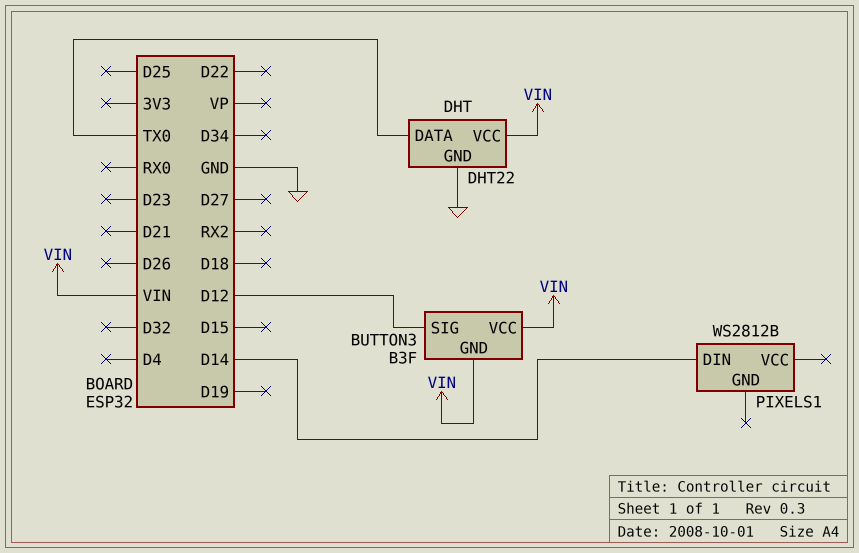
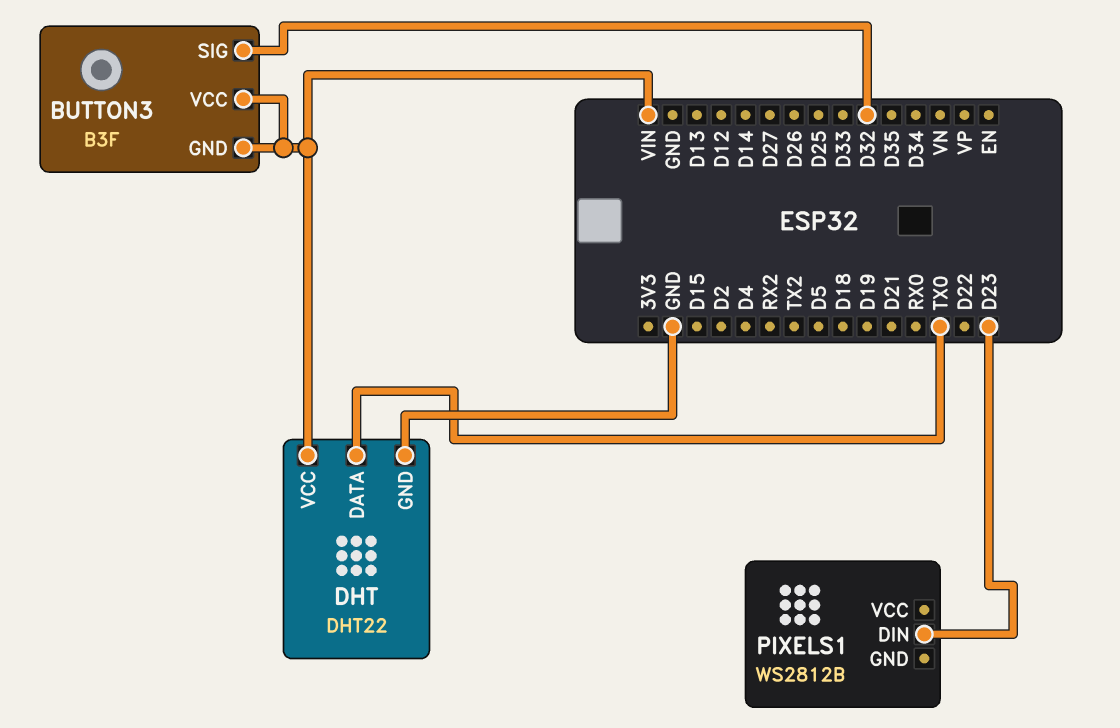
BUTTON3 pin SIG: D12 -> D32
PIXELS1 pin DIN: D14 -> D23

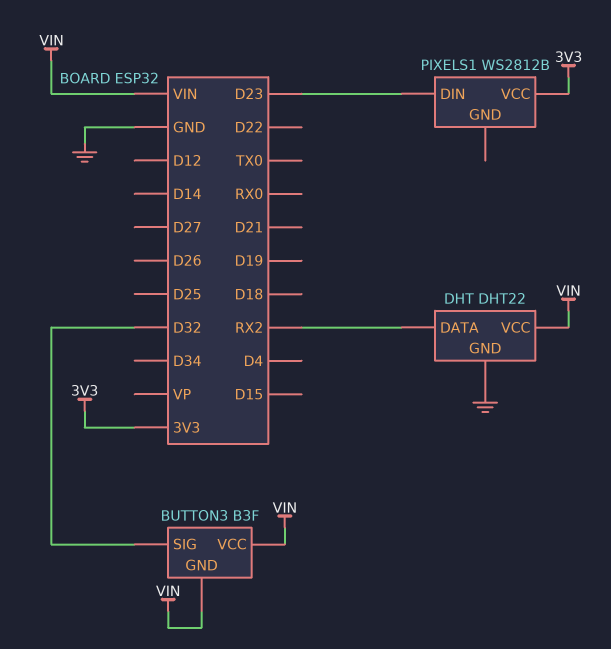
DHT pin DATA: TX0 -> RX2
PIXELS1 pin VCC: none -> 3V3

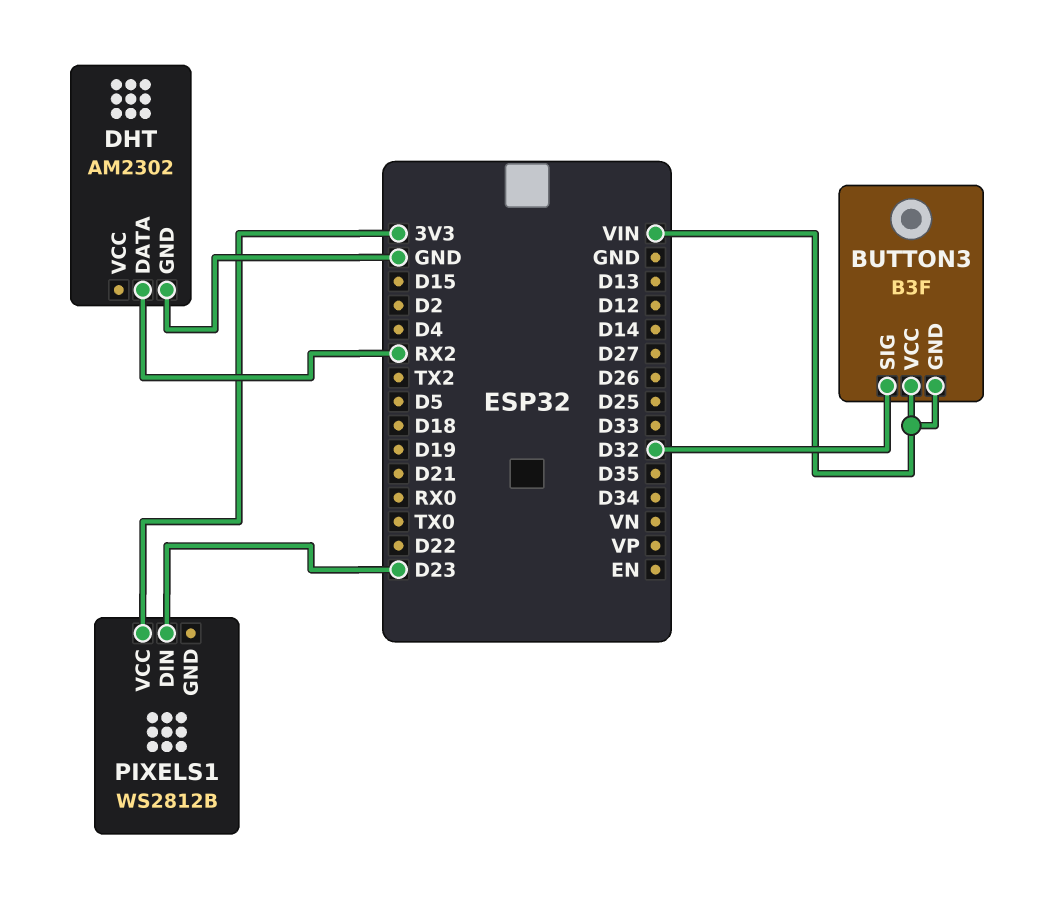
DHT: DHT22 -> AM2302
DHT pin VCC: VIN -> none

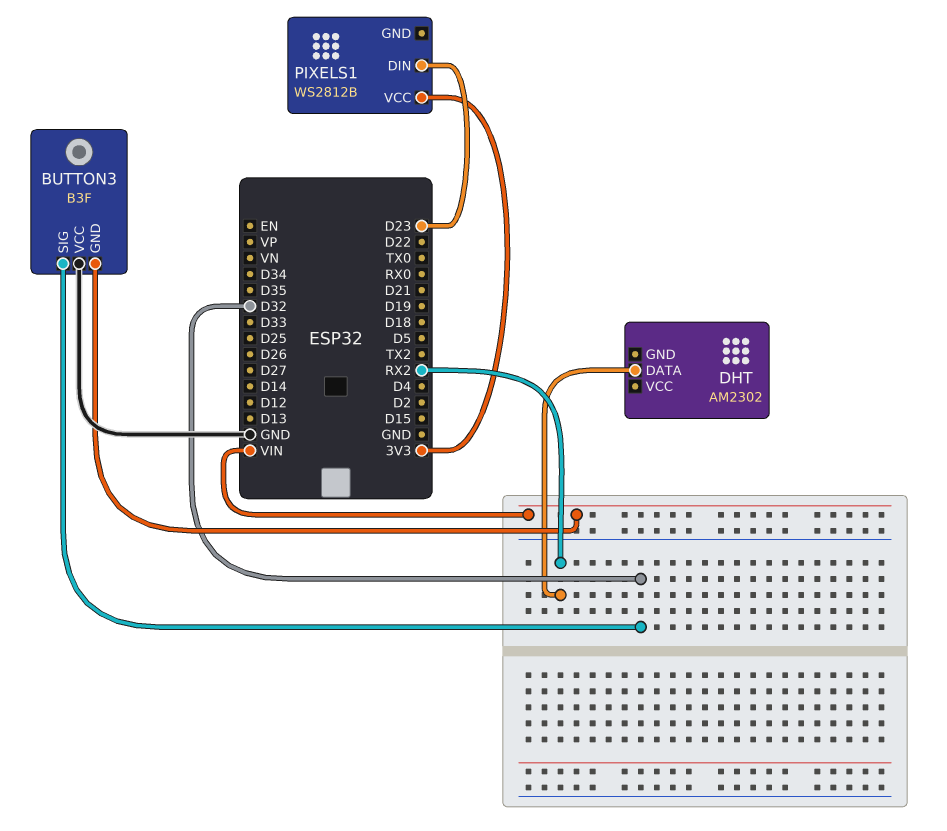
BUTTON3 pin VCC: VIN -> GND
DHT pin GND: GND -> none

